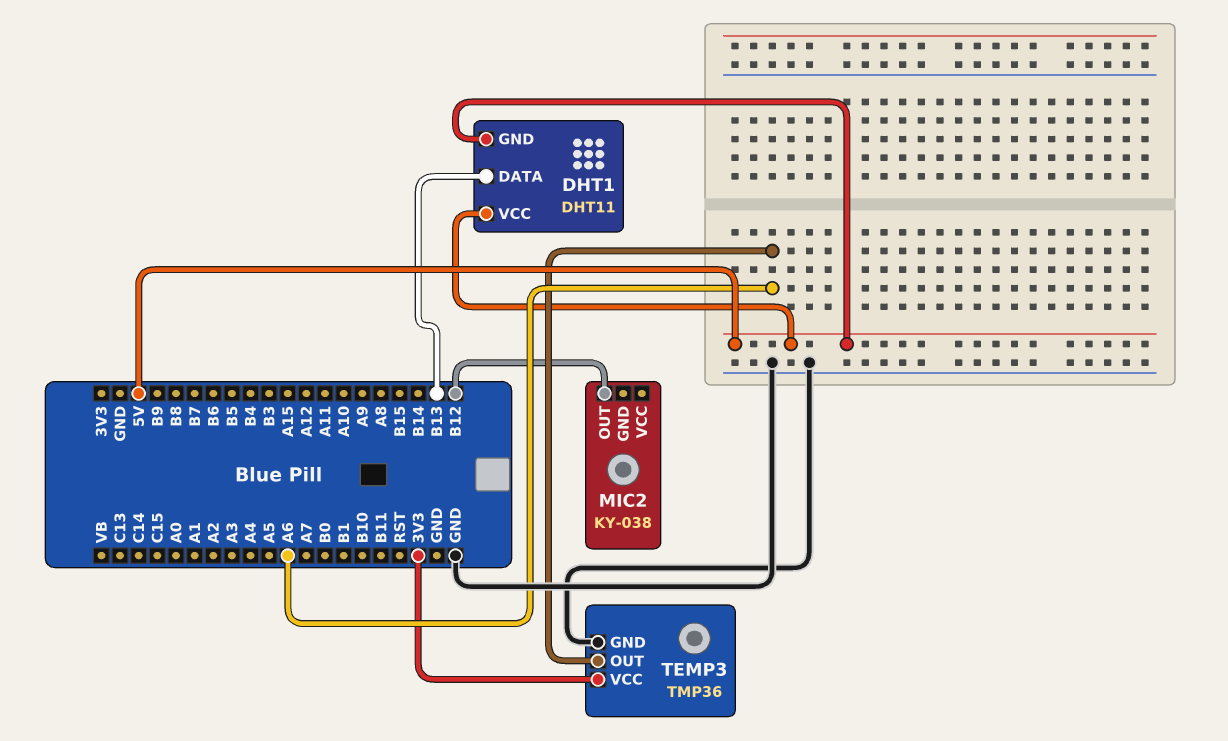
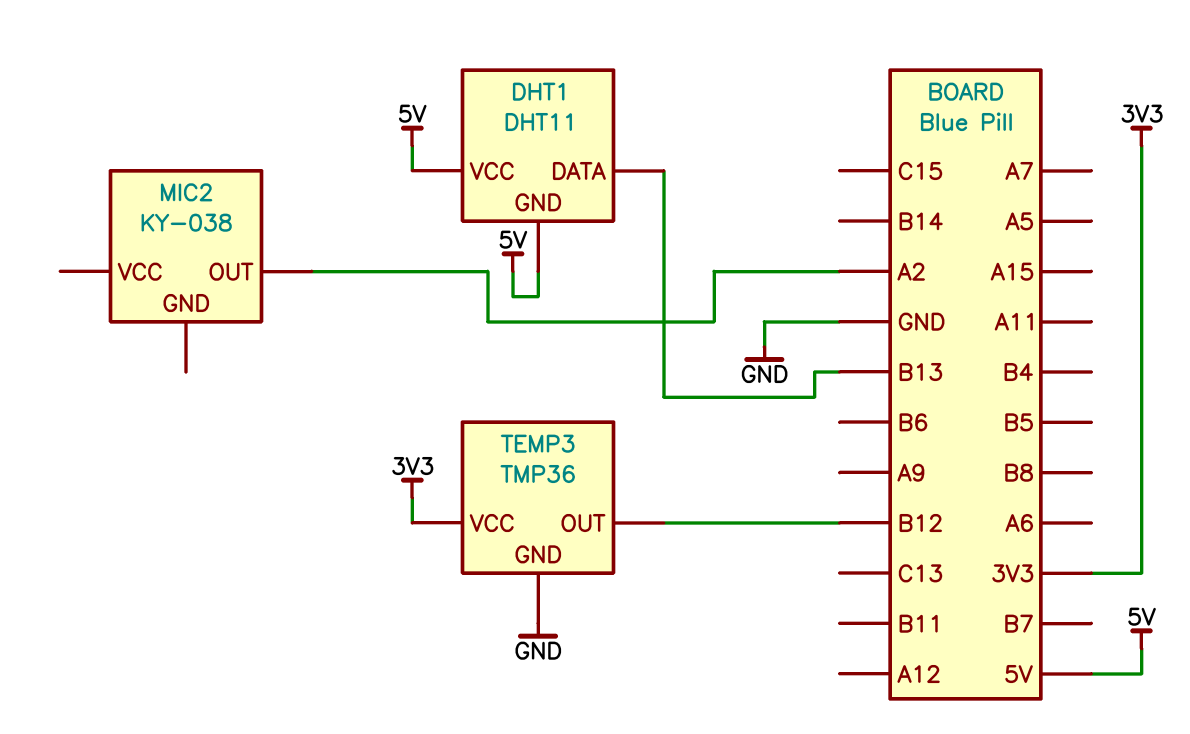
MIC2 pin OUT: B12 -> A2
TEMP3 pin OUT: A6 -> B12

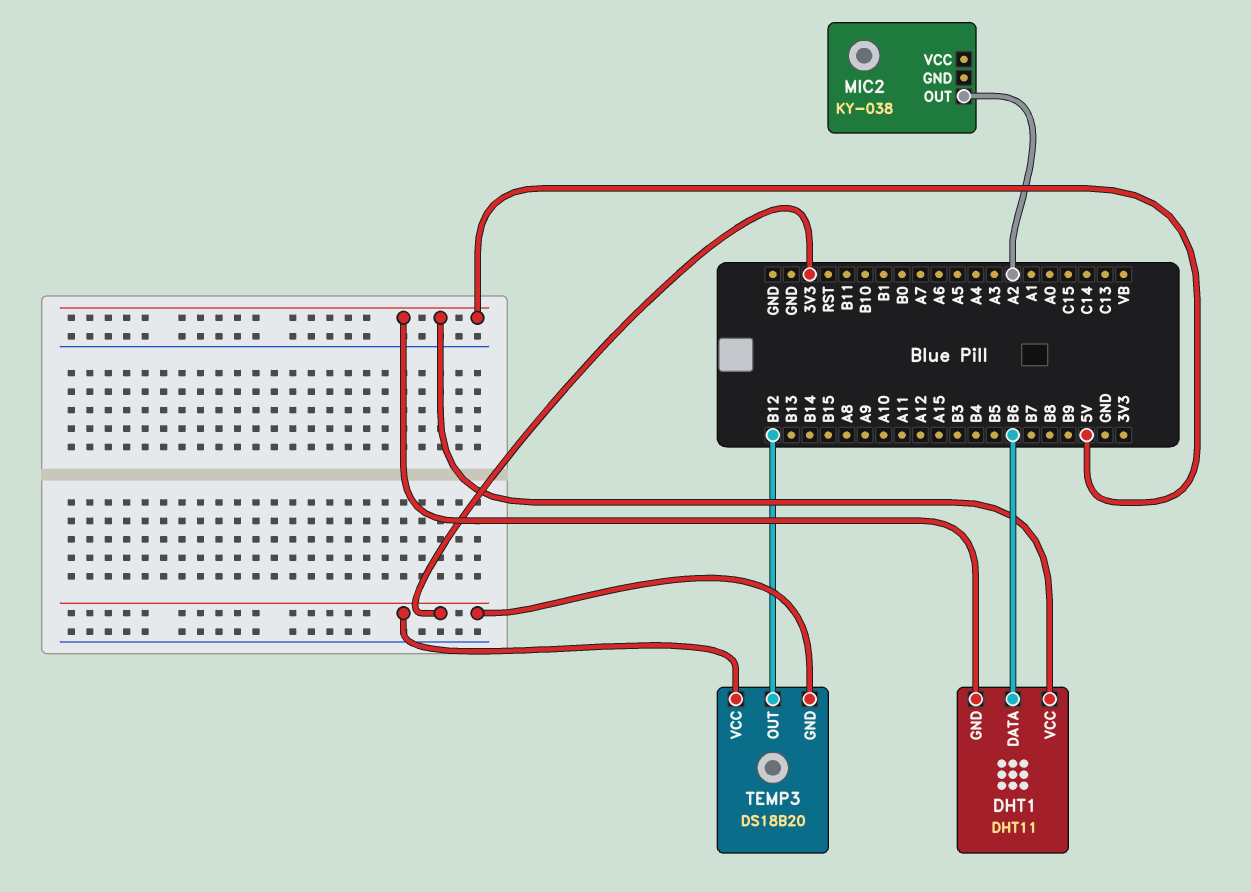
DHT1 pin DATA: B13 -> B6
TEMP3: TMP36 -> DS18B20
TEMP3 pin GND: GND -> 3V3

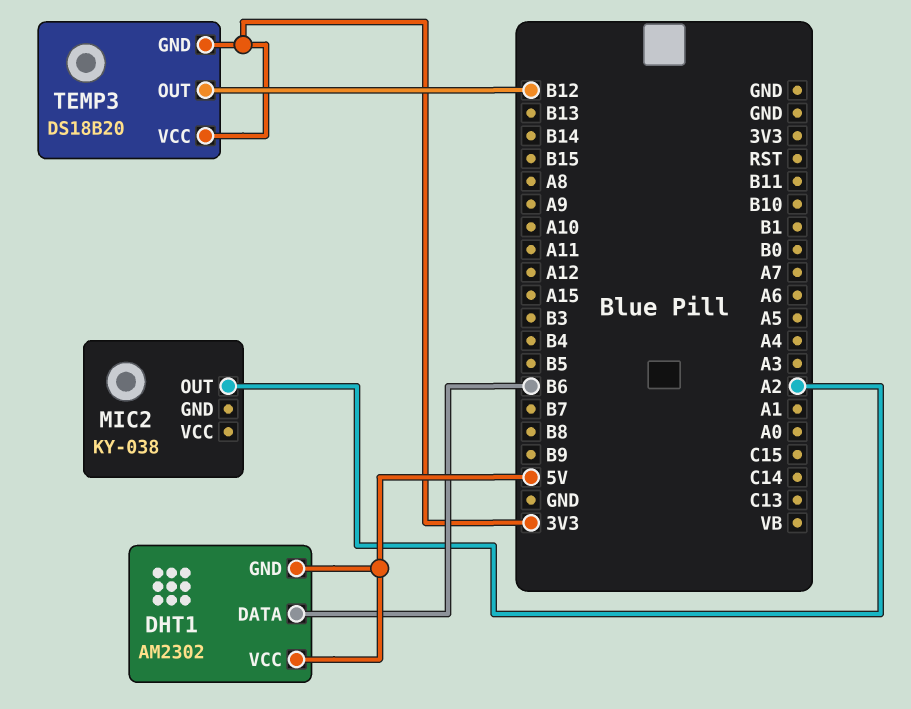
DHT1: DHT11 -> AM2302

